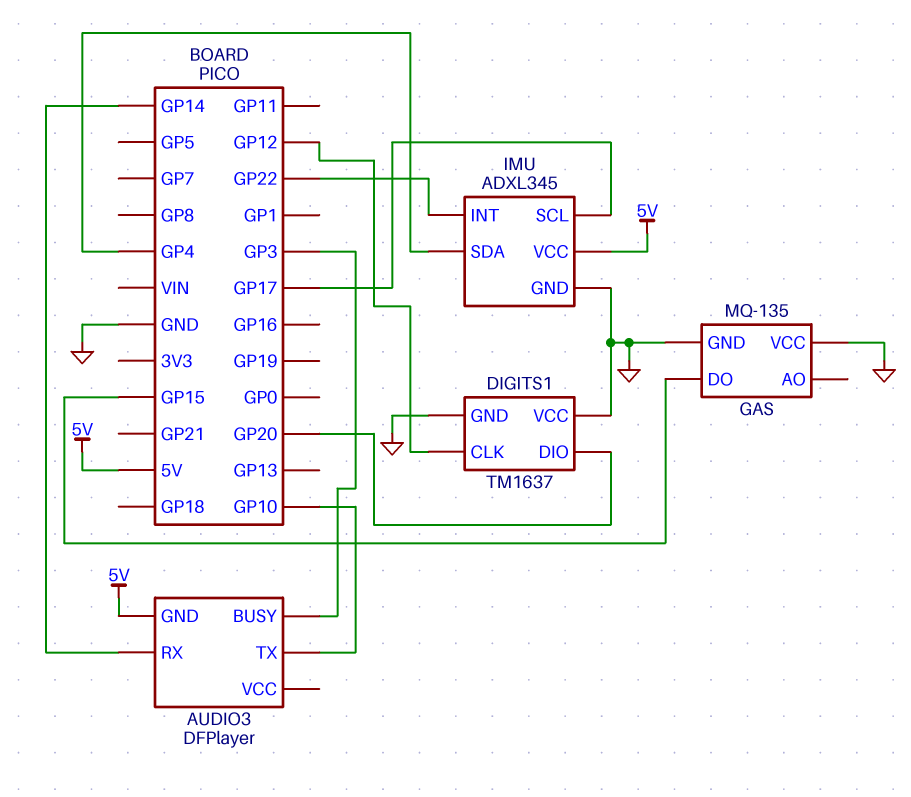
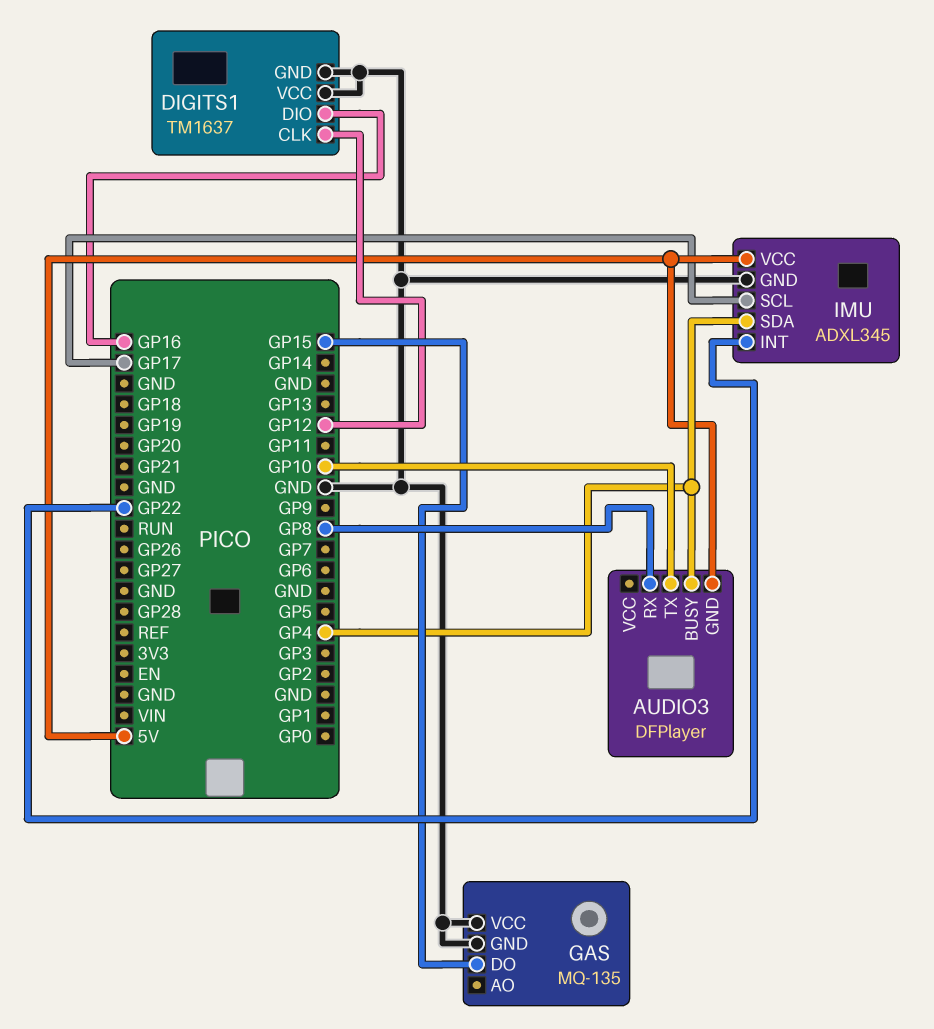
AUDIO3 pin BUSY: GP3 -> GP4
AUDIO3 pin RX: GP14 -> GP8
DIGITS1 pin DIO: GP20 -> GP16

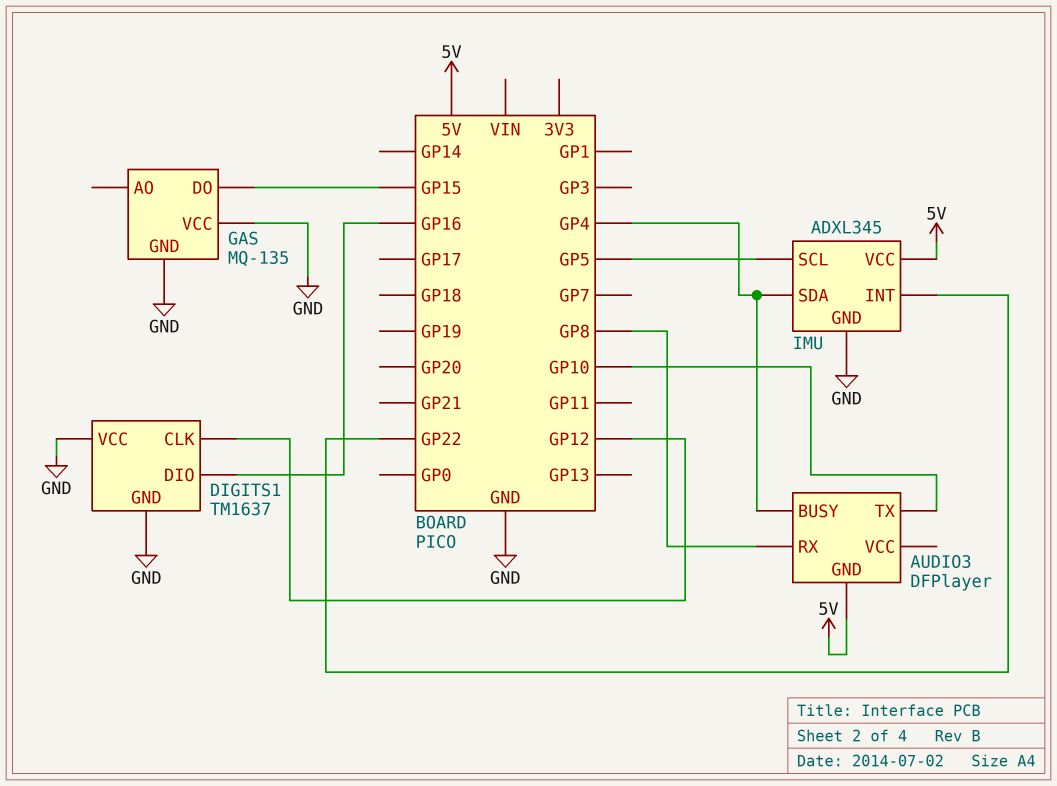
IMU pin SCL: GP17 -> GP5

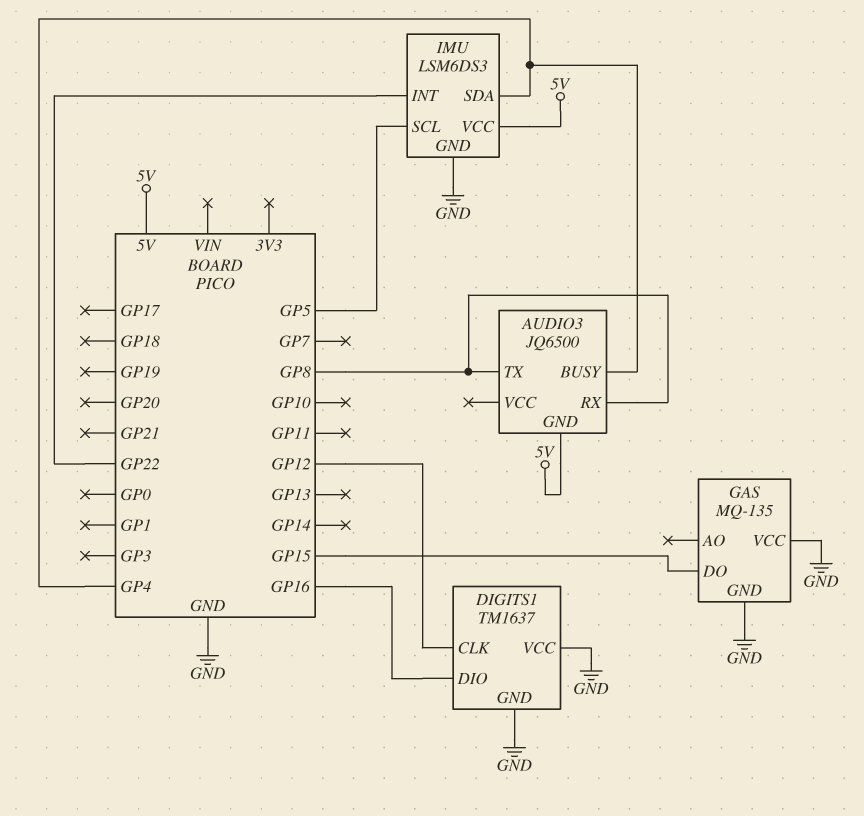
AUDIO3: DFPlayer -> JQ6500
AUDIO3 pin TX: GP10 -> GP8
IMU: ADXL345 -> LSM6DS3

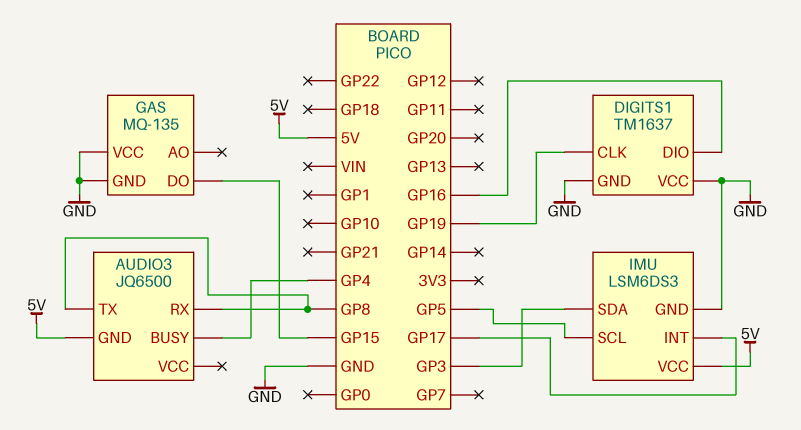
DIGITS1 pin CLK: GP12 -> GP19
IMU pin INT: GP22 -> GP17
IMU pin SDA: GP4 -> GP3

